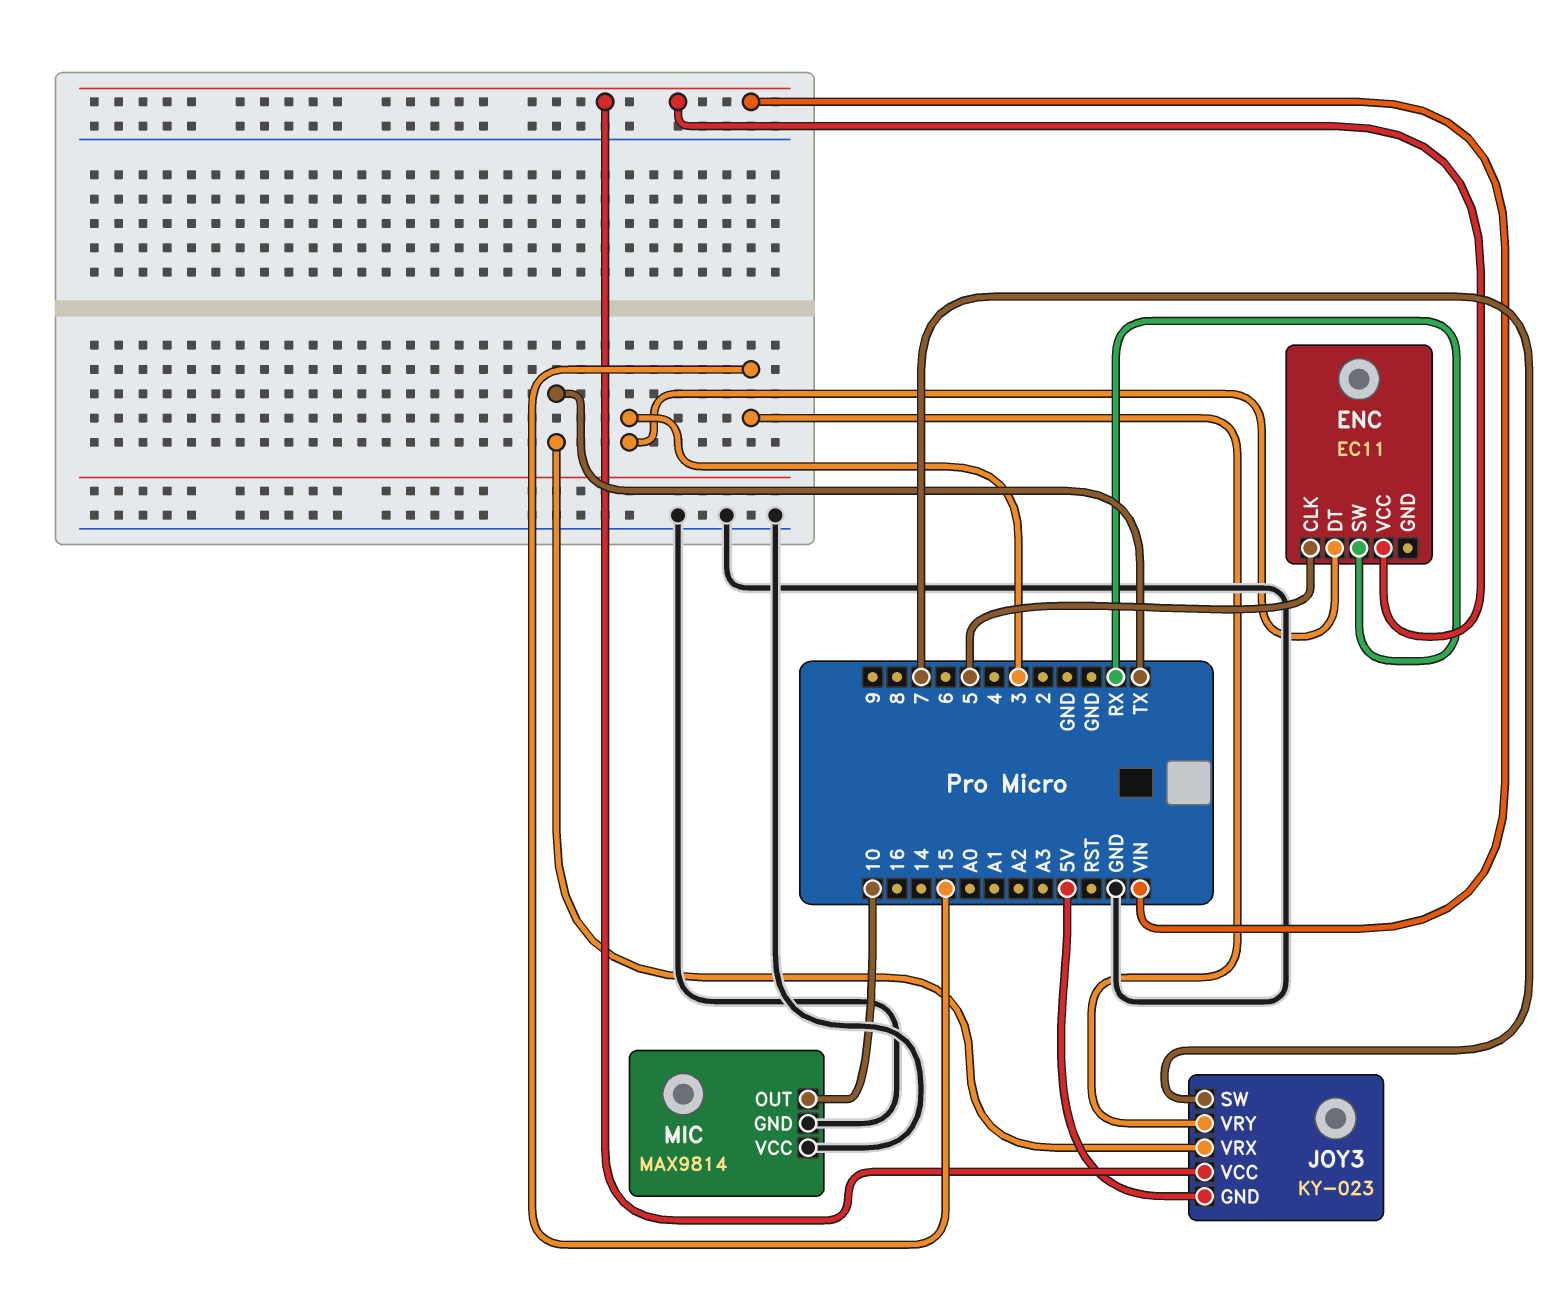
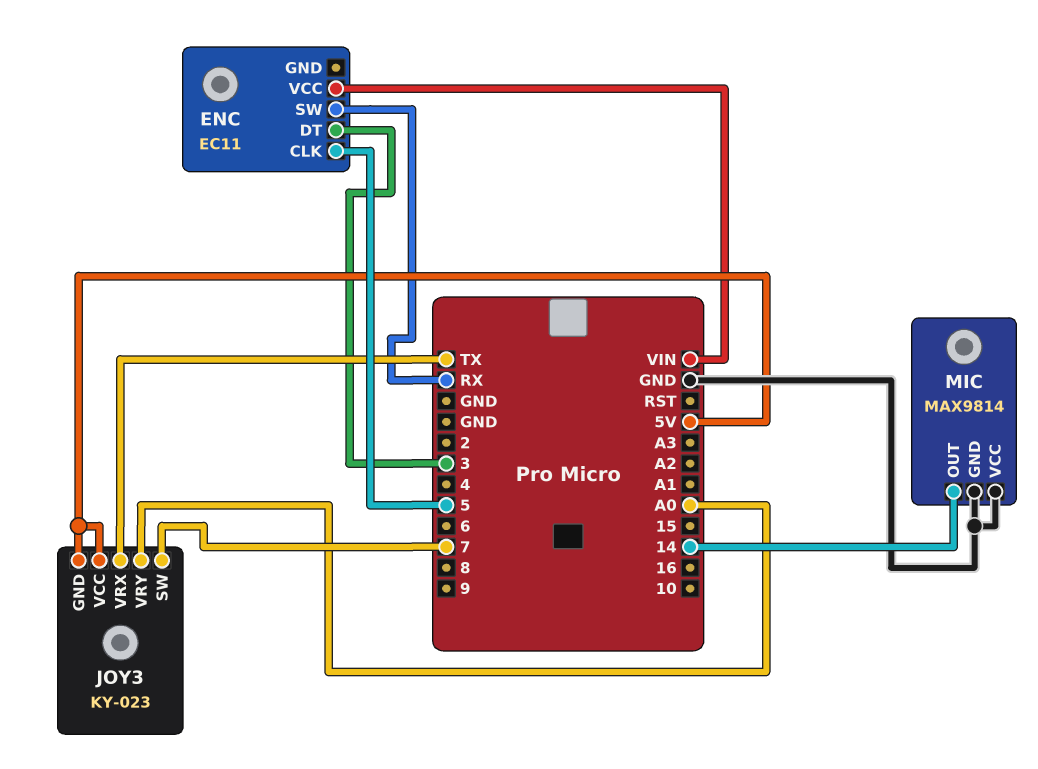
JOY3 pin VCC: VIN -> 5V
JOY3 pin VRY: 15 -> A0
MIC pin OUT: 10 -> 14

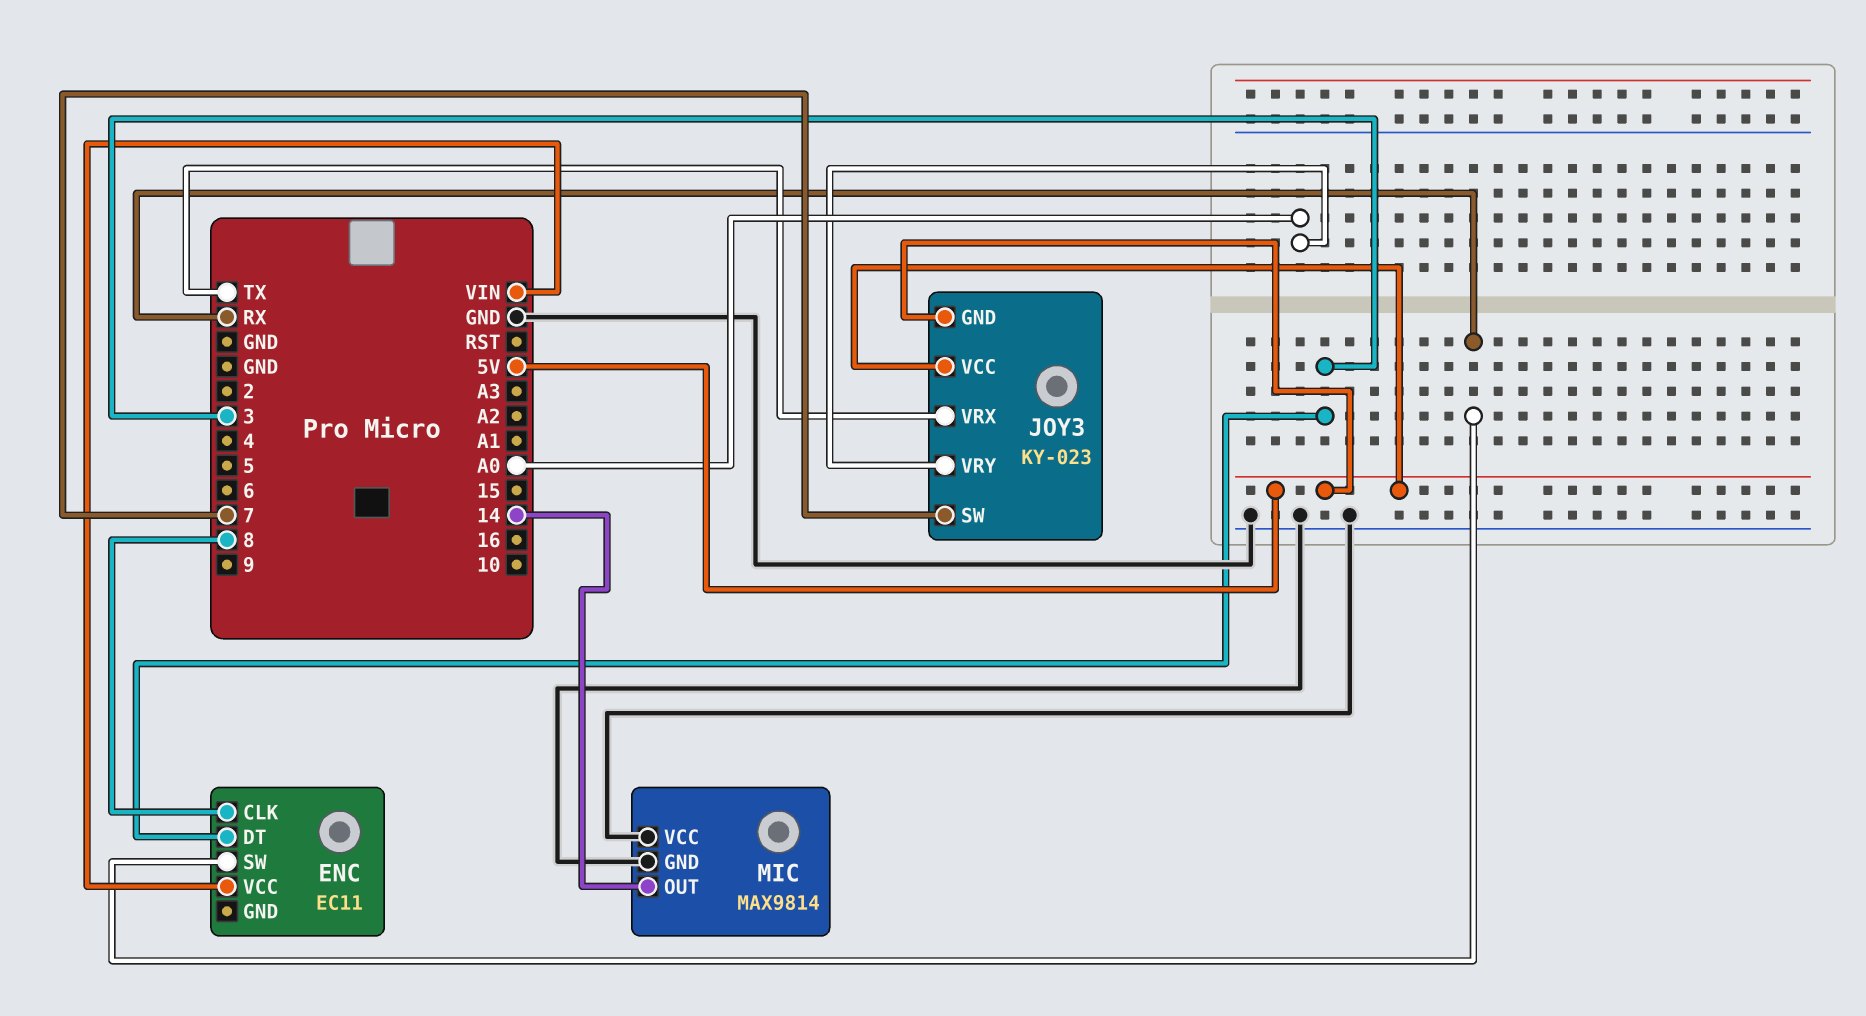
ENC pin CLK: 5 -> 8

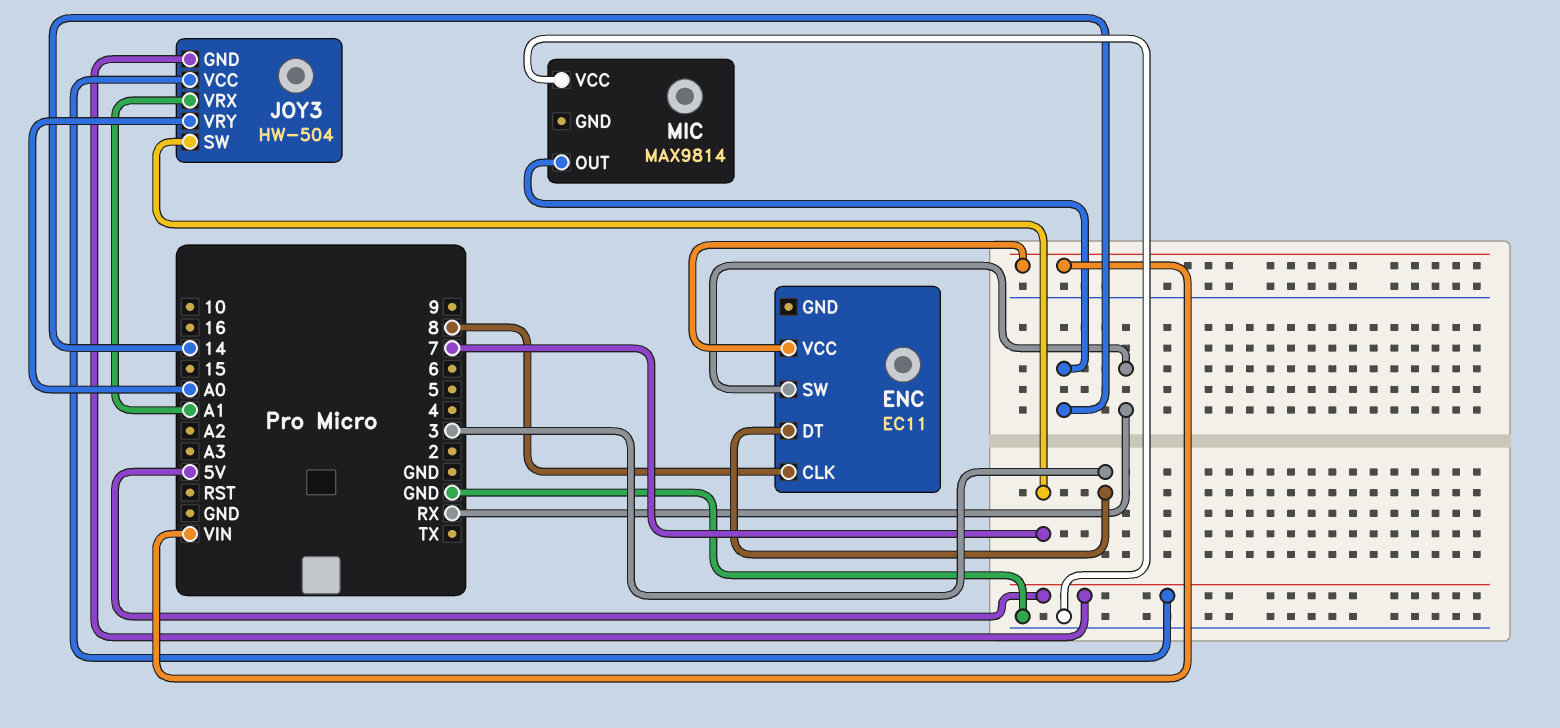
JOY3: KY-023 -> HW-504
JOY3 pin VRX: TX -> A1
MIC pin GND: GND -> none

